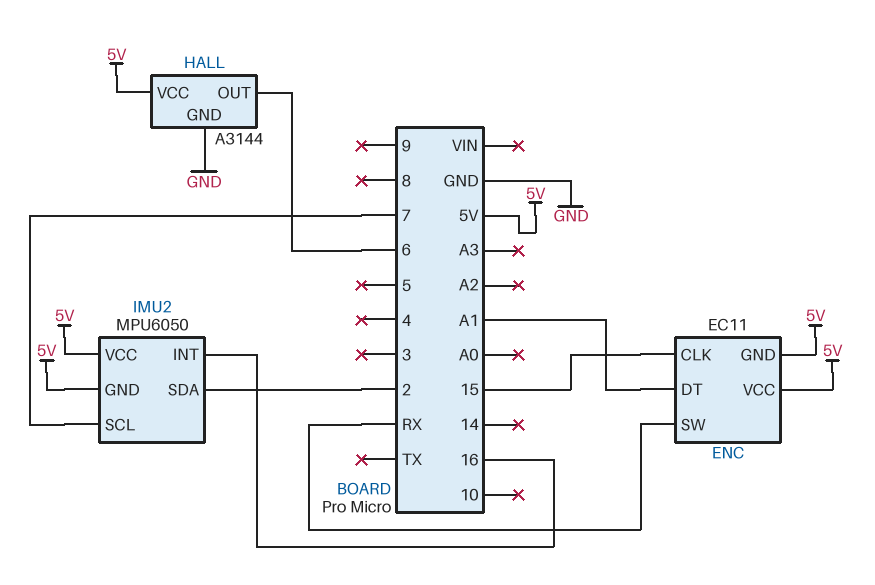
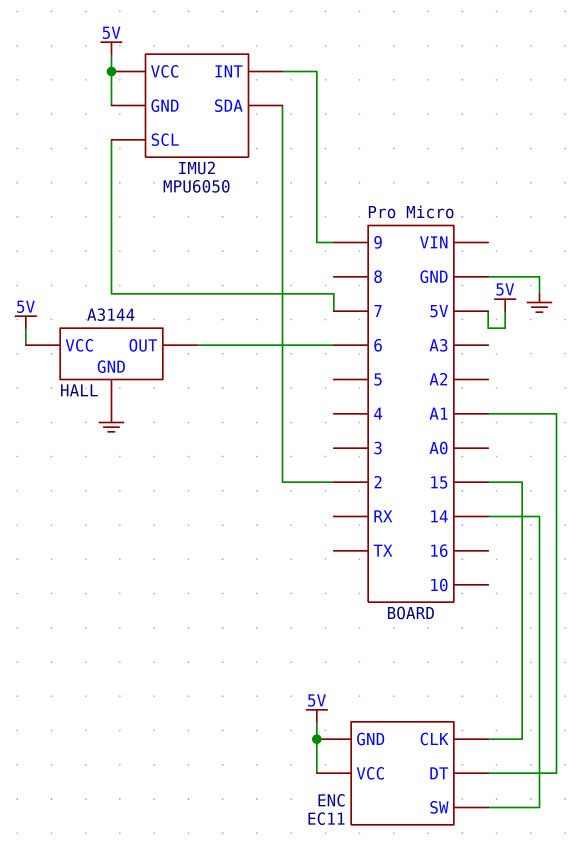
ENC pin SW: RX -> 14
IMU2 pin INT: 16 -> 9

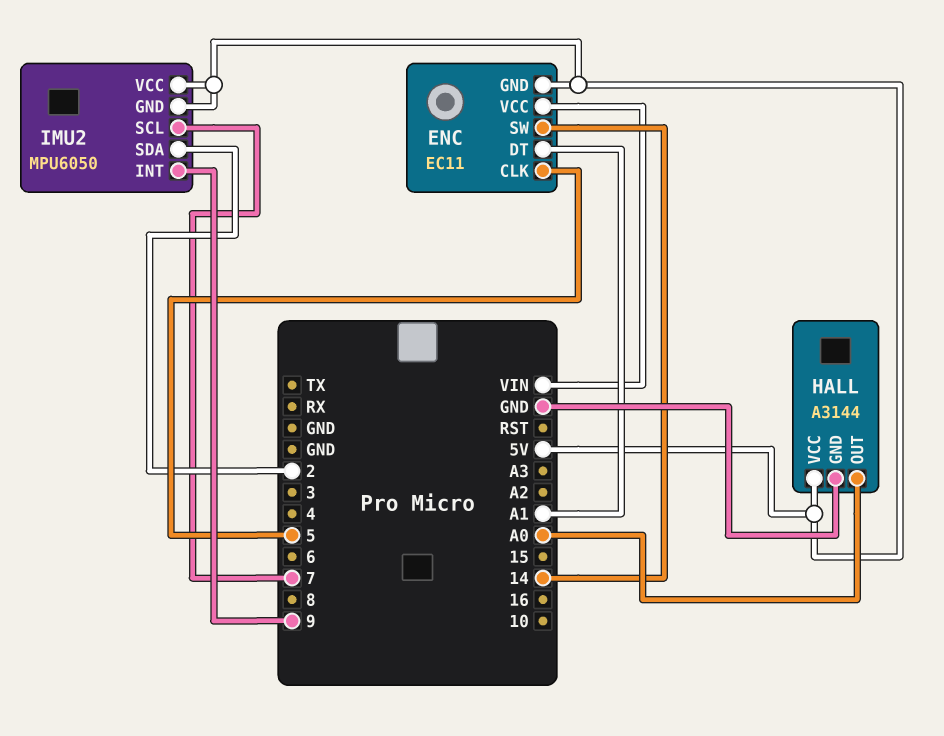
ENC pin CLK: 15 -> 5
ENC pin VCC: 5V -> VIN
HALL pin OUT: 6 -> A0

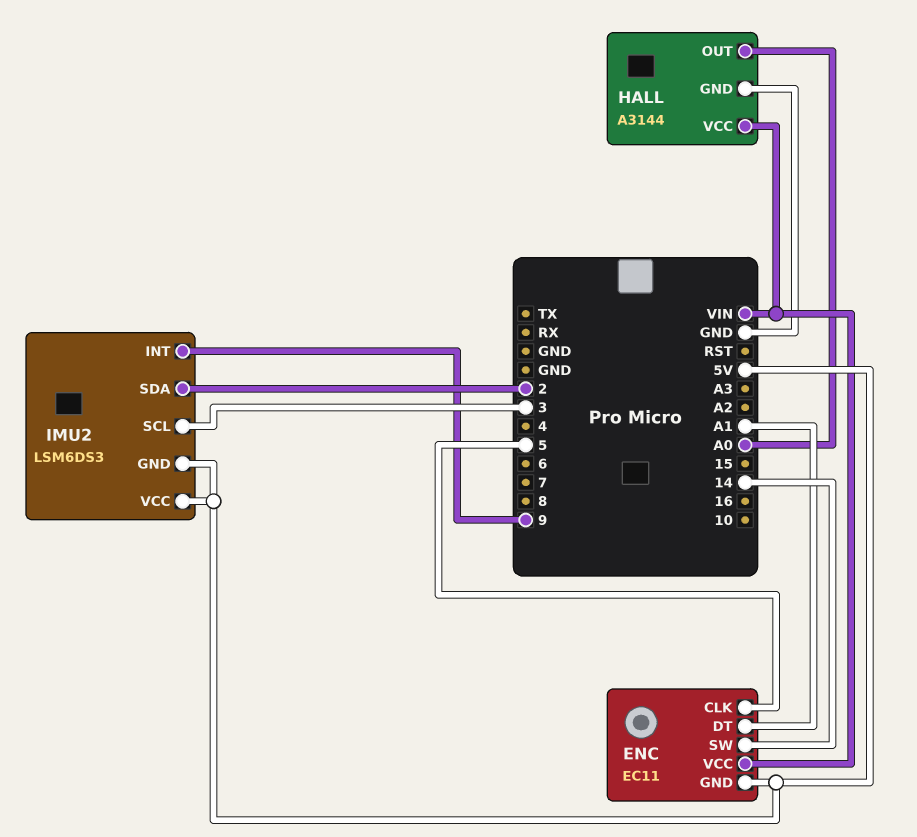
HALL pin VCC: 5V -> VIN
IMU2: MPU6050 -> LSM6DS3
IMU2 pin SCL: 7 -> 3

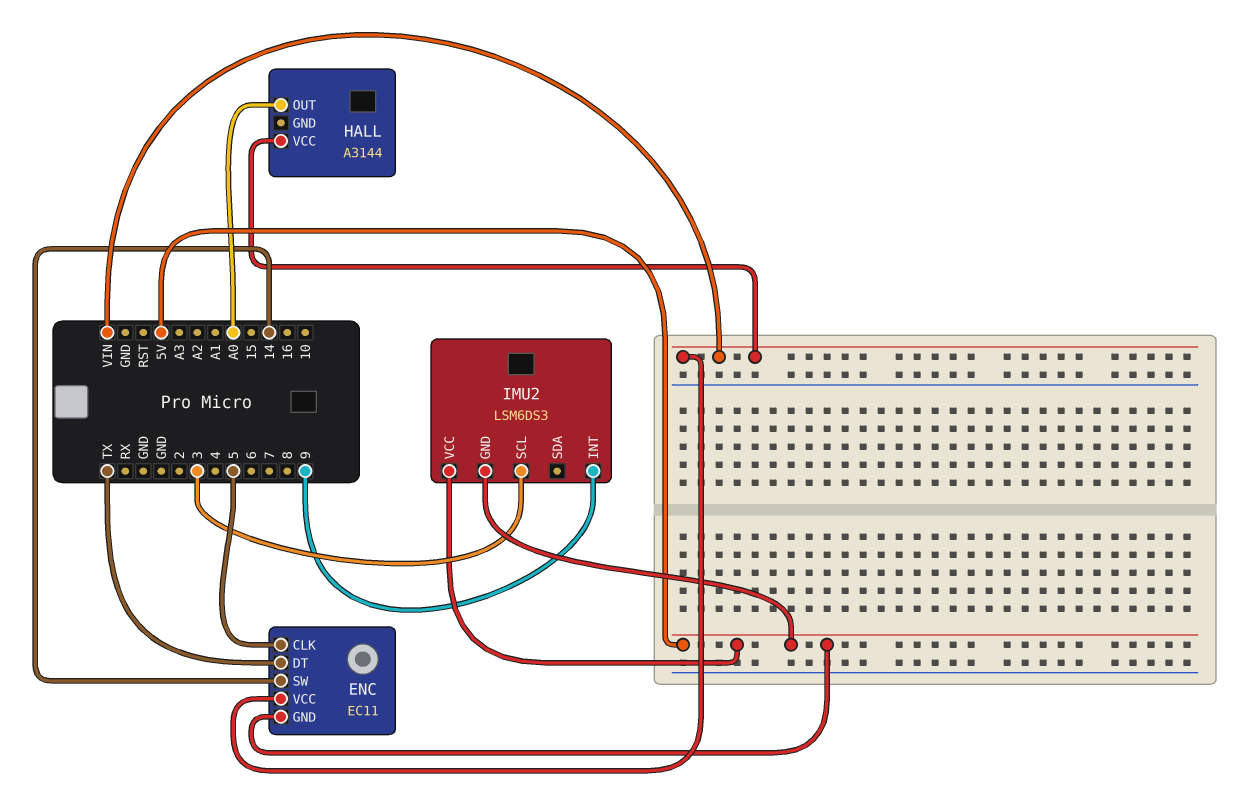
ENC pin DT: A1 -> TX
HALL pin GND: GND -> none
IMU2 pin SDA: 2 -> none

